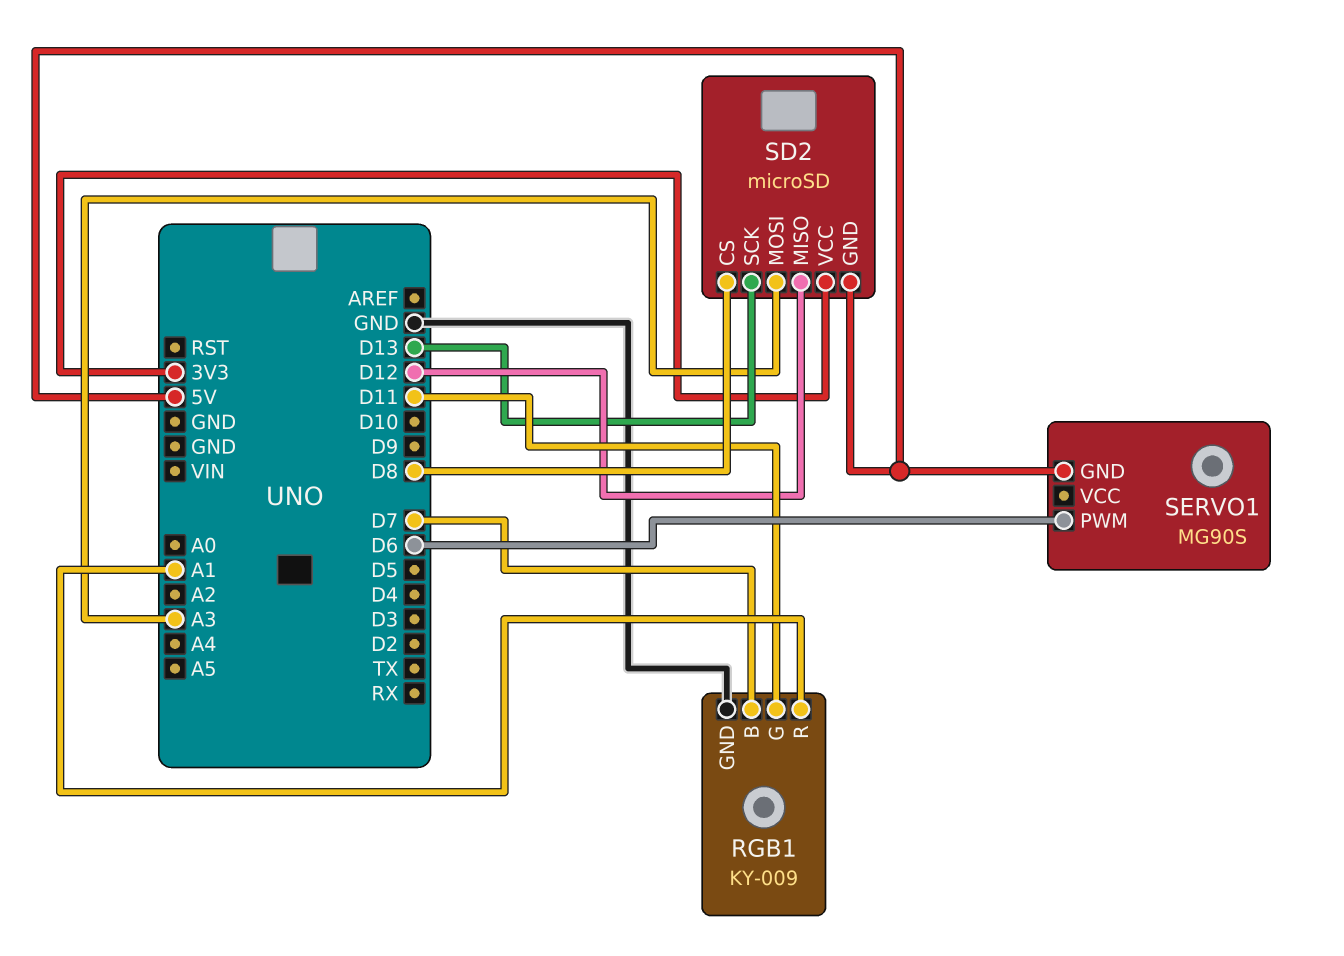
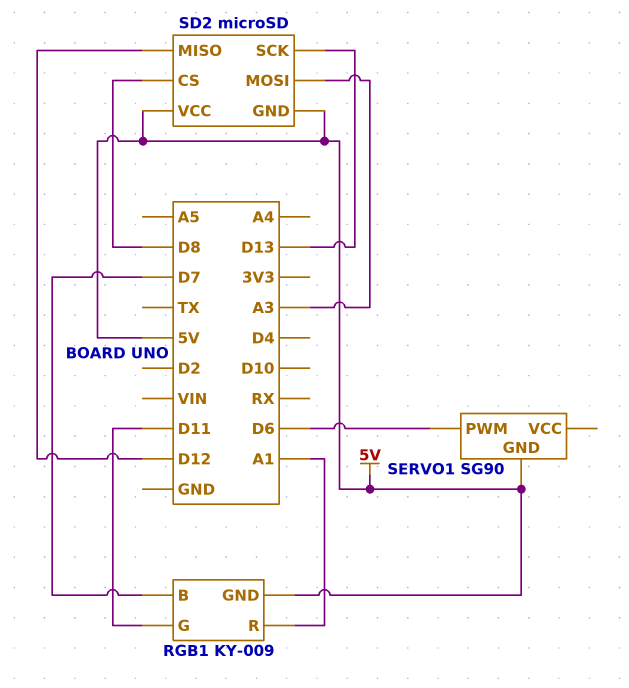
RGB1 pin GND: GND -> 5V
SD2 pin VCC: 3V3 -> 5V
SERVO1: MG90S -> SG90

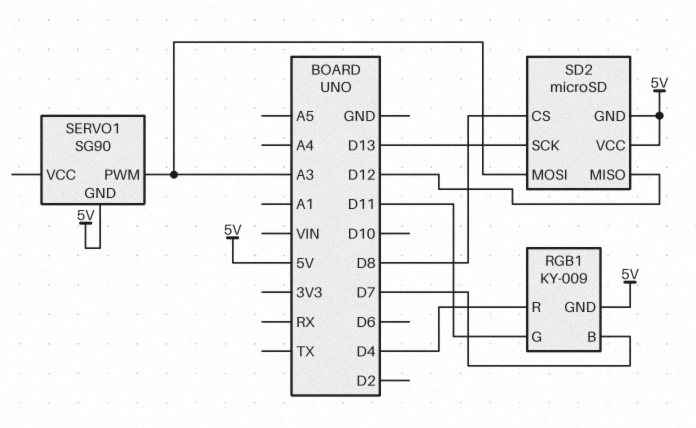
RGB1 pin R: A1 -> D4
SERVO1 pin PWM: D6 -> A3

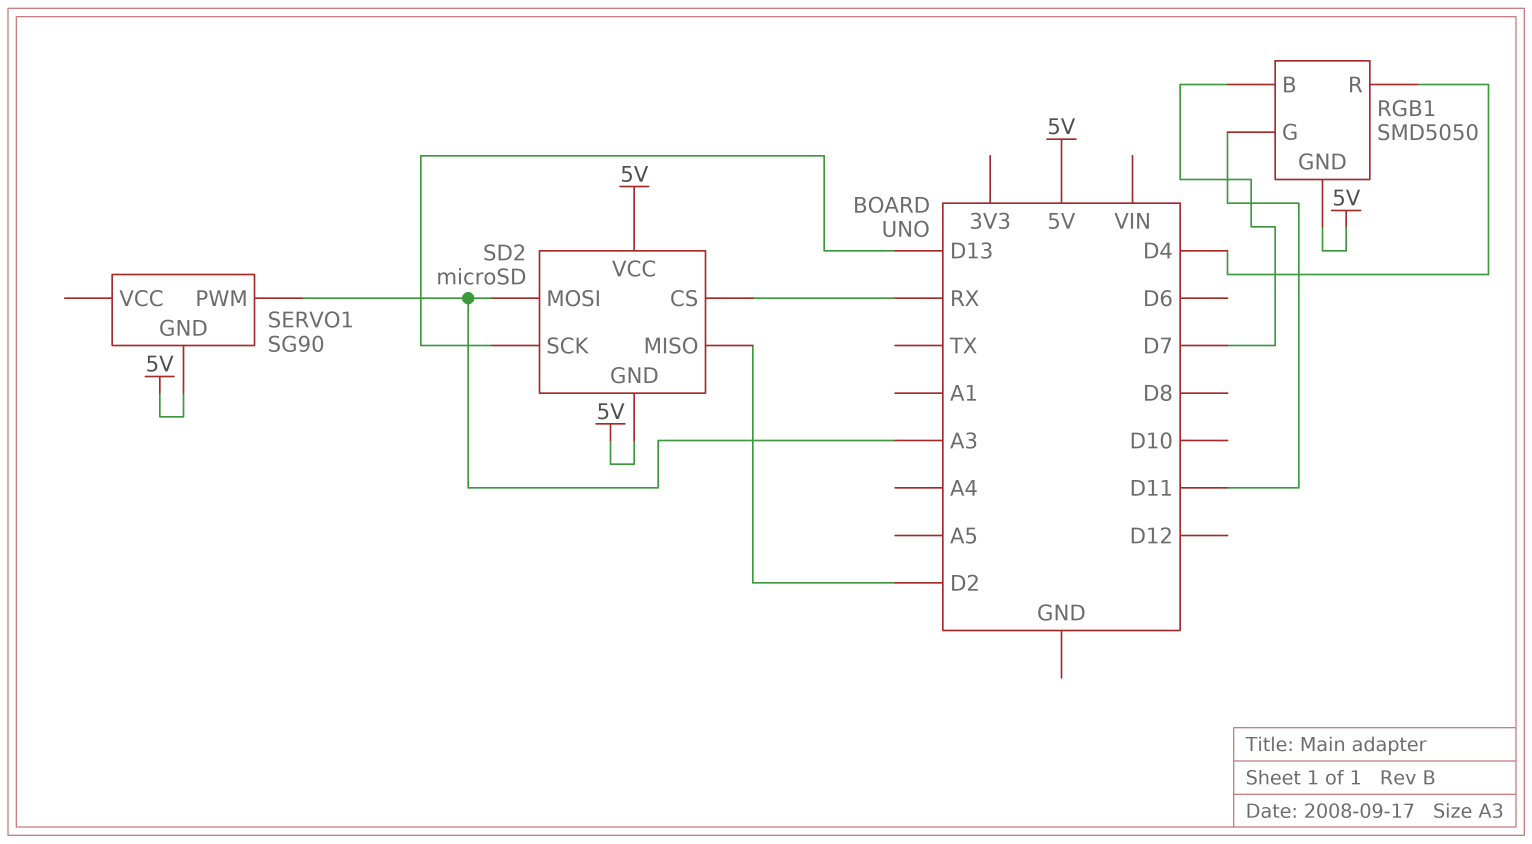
RGB1: KY-009 -> SMD5050
SD2 pin CS: D8 -> RX
SD2 pin MISO: D12 -> D2

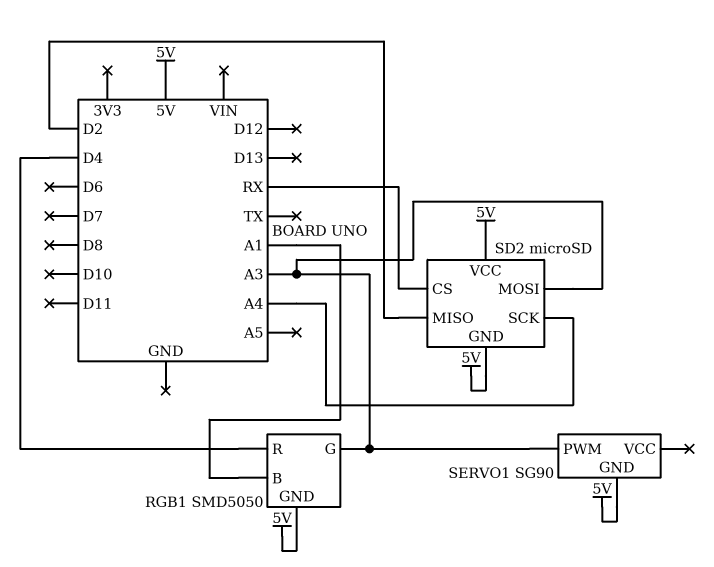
RGB1 pin B: D7 -> A1
RGB1 pin G: D11 -> A3
SD2 pin SCK: D13 -> A4

